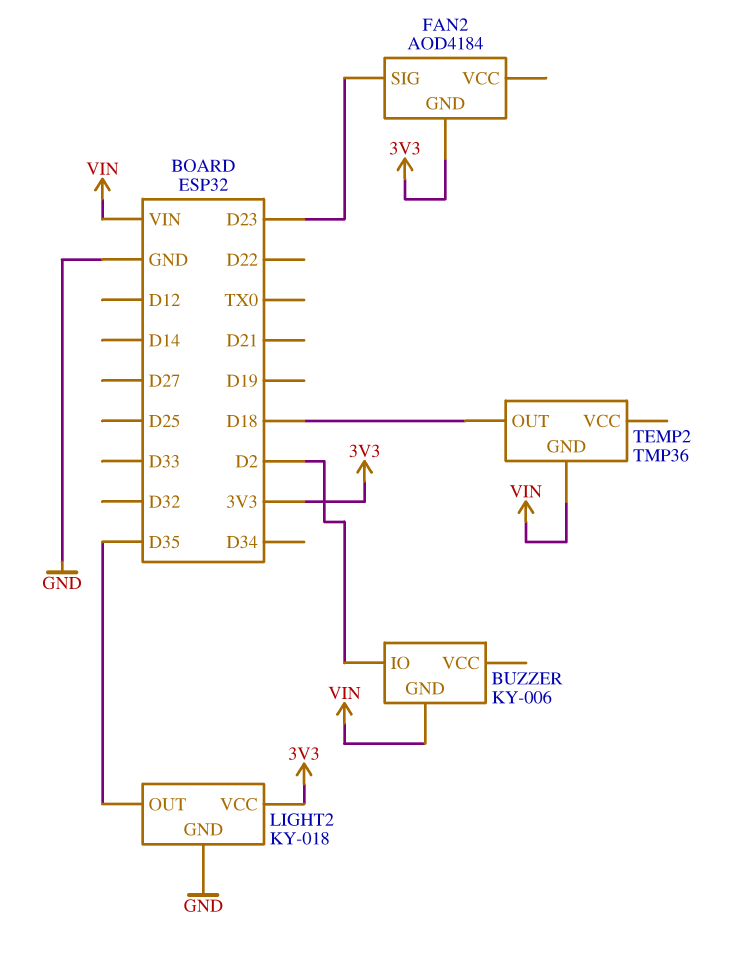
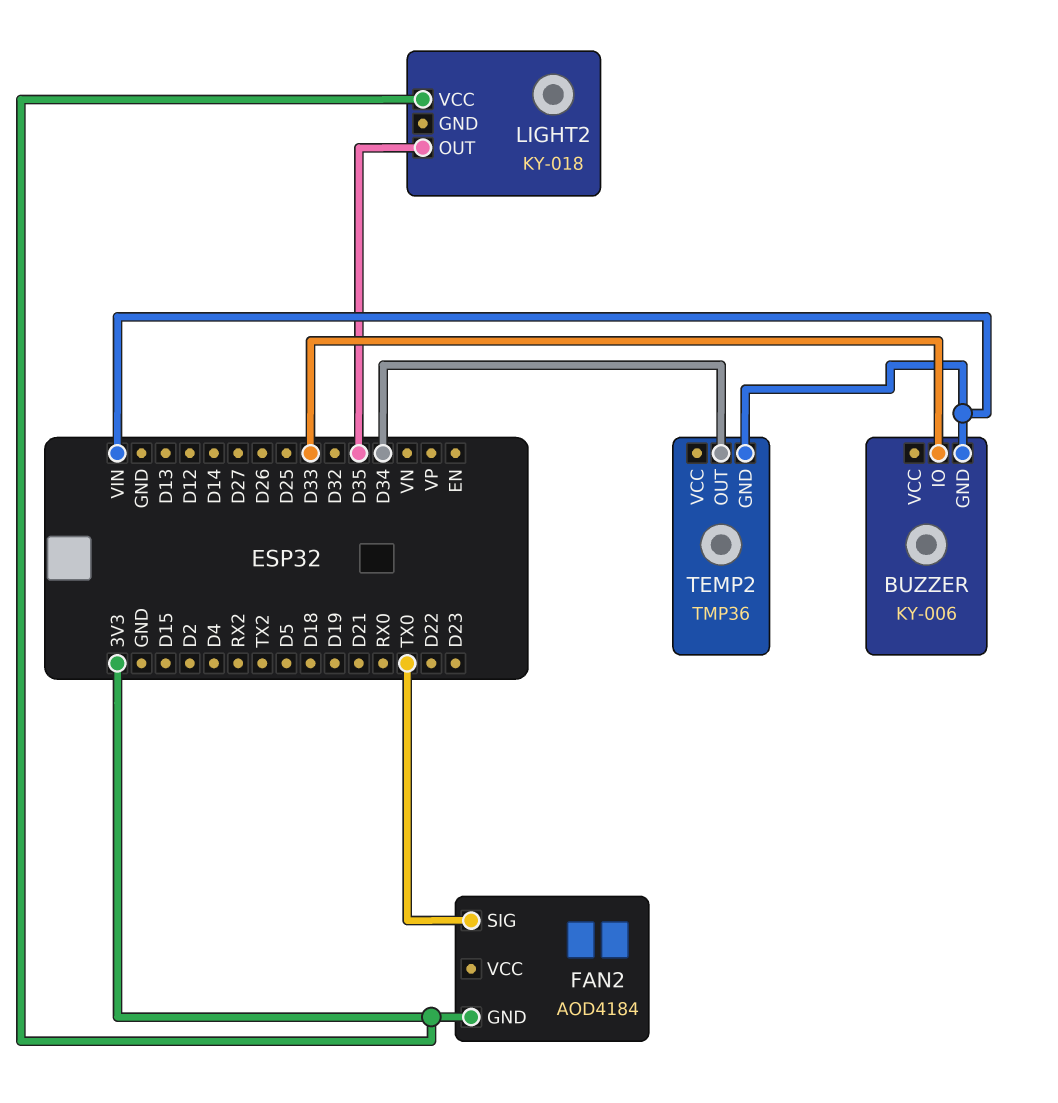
BUZZER pin IO: D2 -> D33
FAN2 pin SIG: D23 -> TX0
LIGHT2 pin GND: GND -> none
TEMP2 pin OUT: D18 -> D34

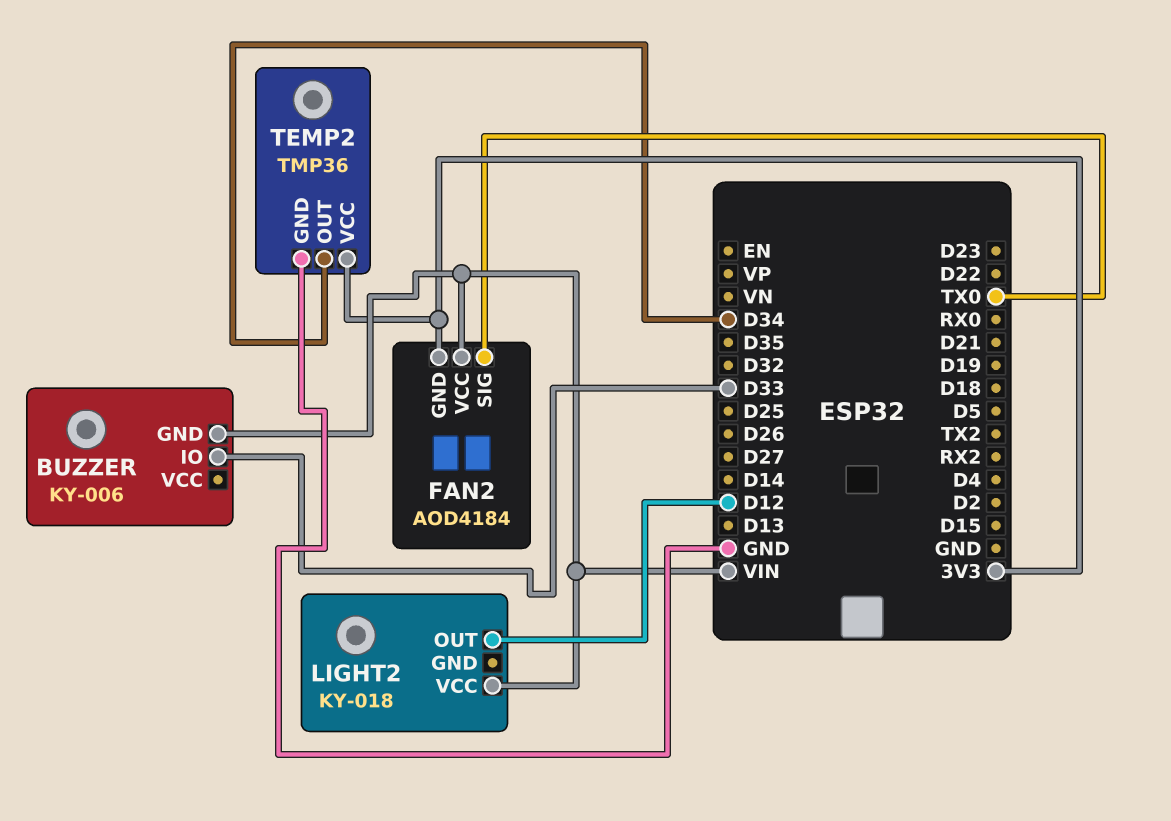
FAN2 pin VCC: none -> VIN
LIGHT2 pin OUT: D35 -> D12
LIGHT2 pin VCC: 3V3 -> VIN
TEMP2 pin GND: VIN -> GND
TEMP2 pin VCC: none -> 3V3

